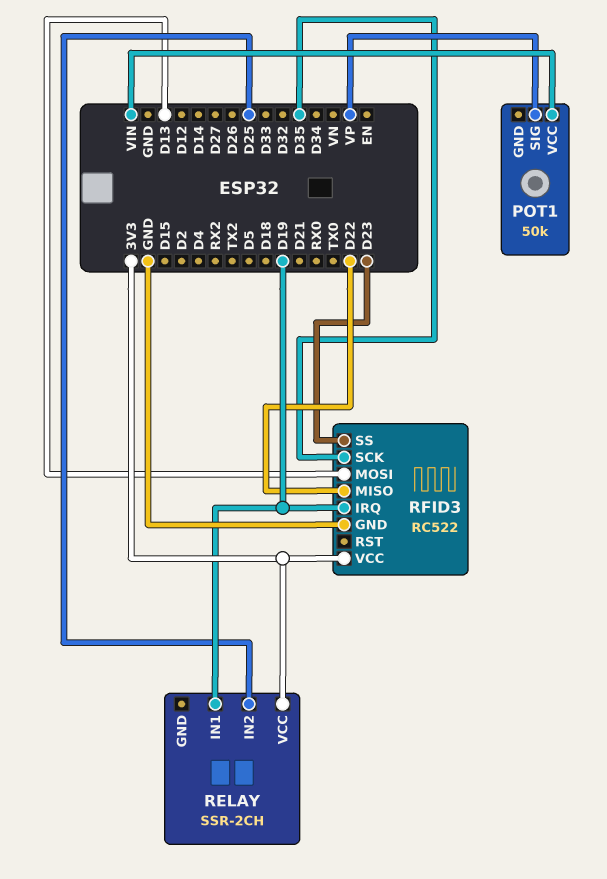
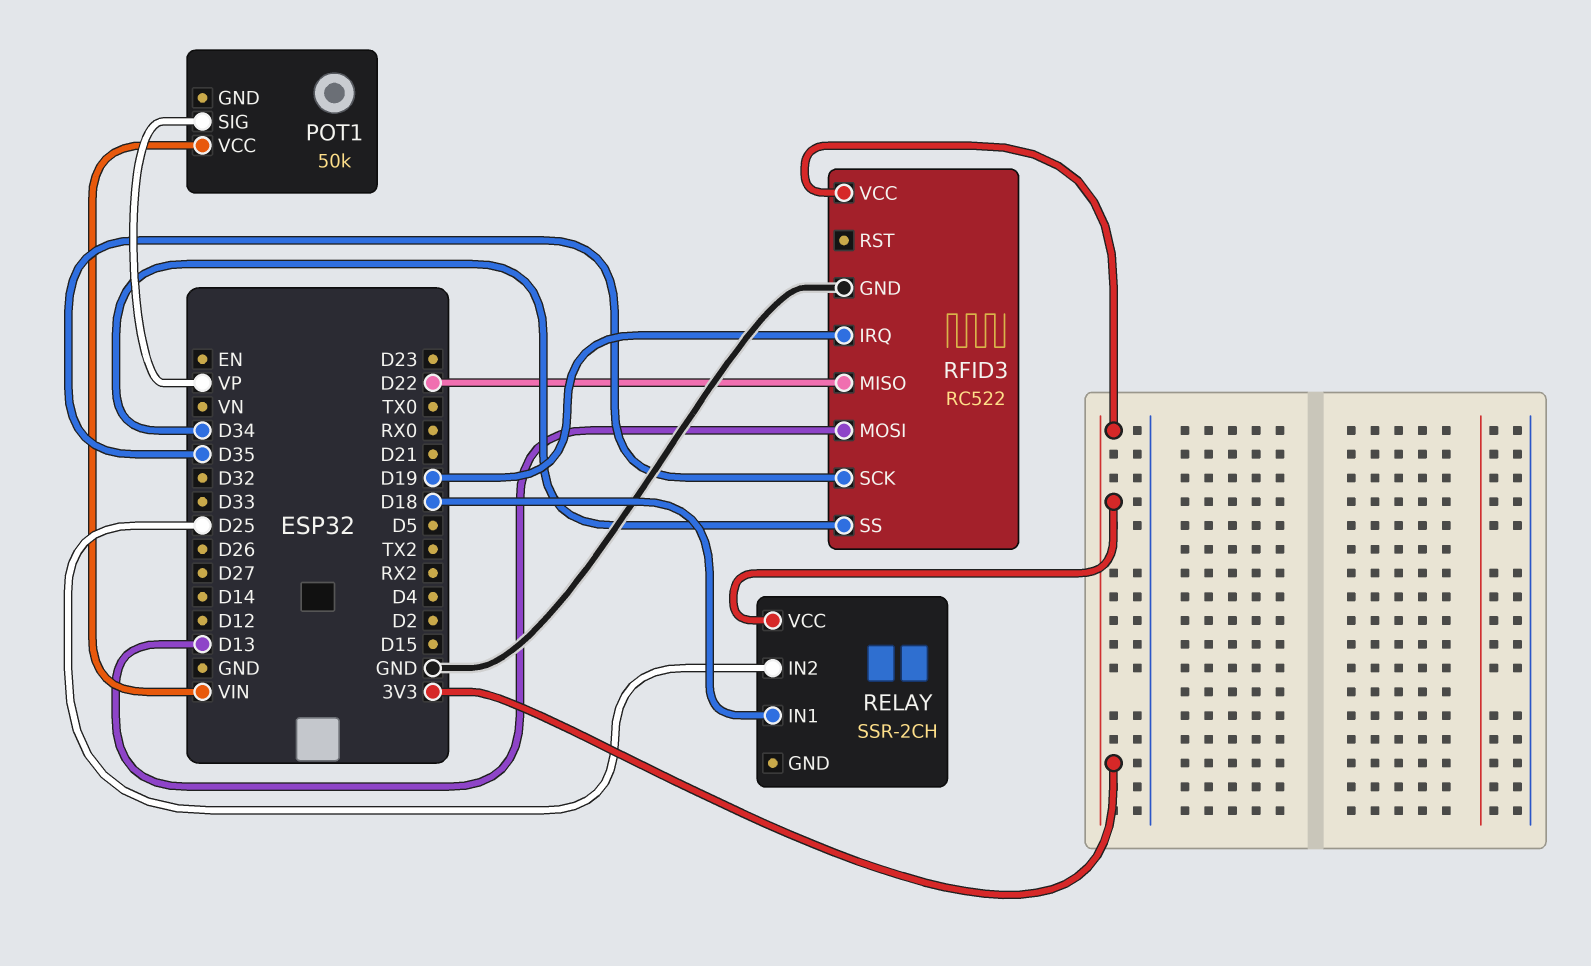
RELAY pin IN1: D19 -> D18
RFID3 pin SS: D23 -> D34

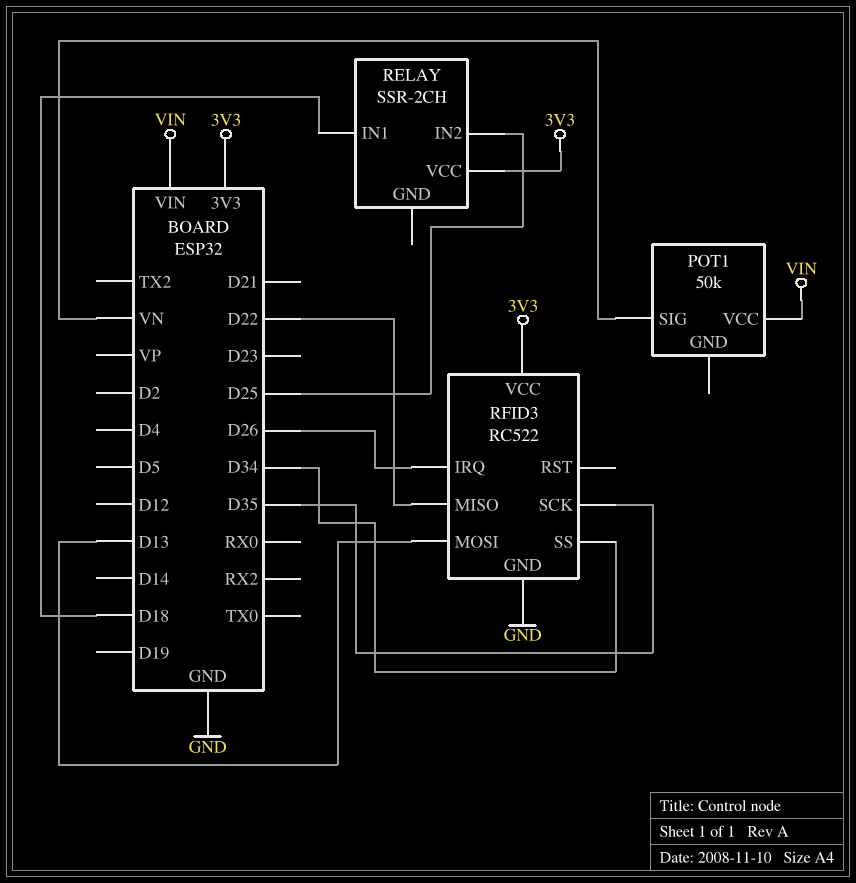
POT1 pin SIG: VP -> VN
RFID3 pin IRQ: D19 -> D26

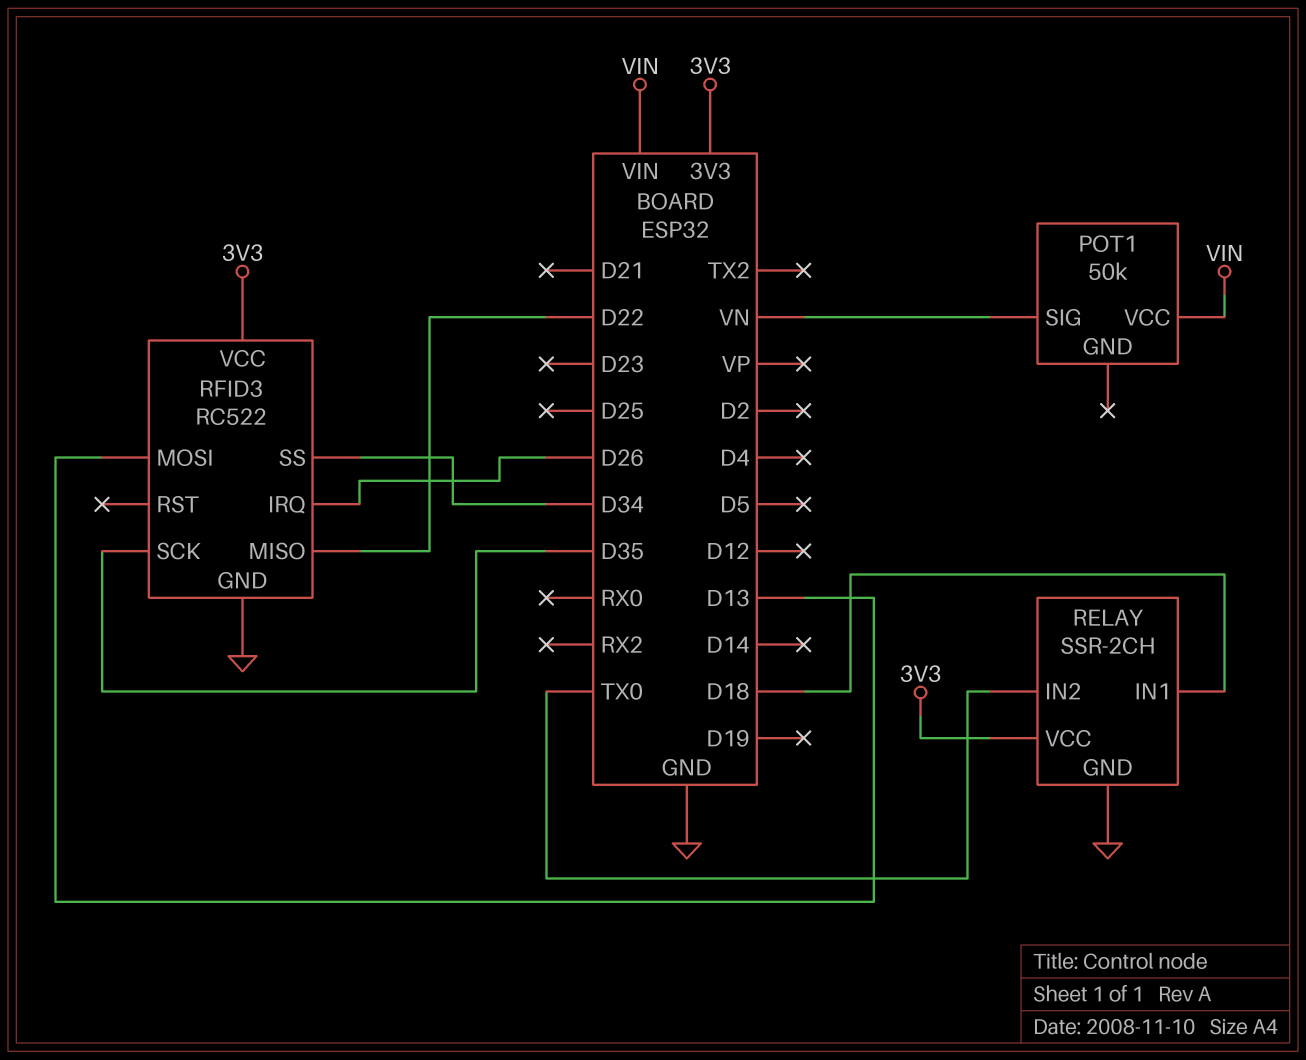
RELAY pin GND: none -> GND
RELAY pin IN2: D25 -> TX0

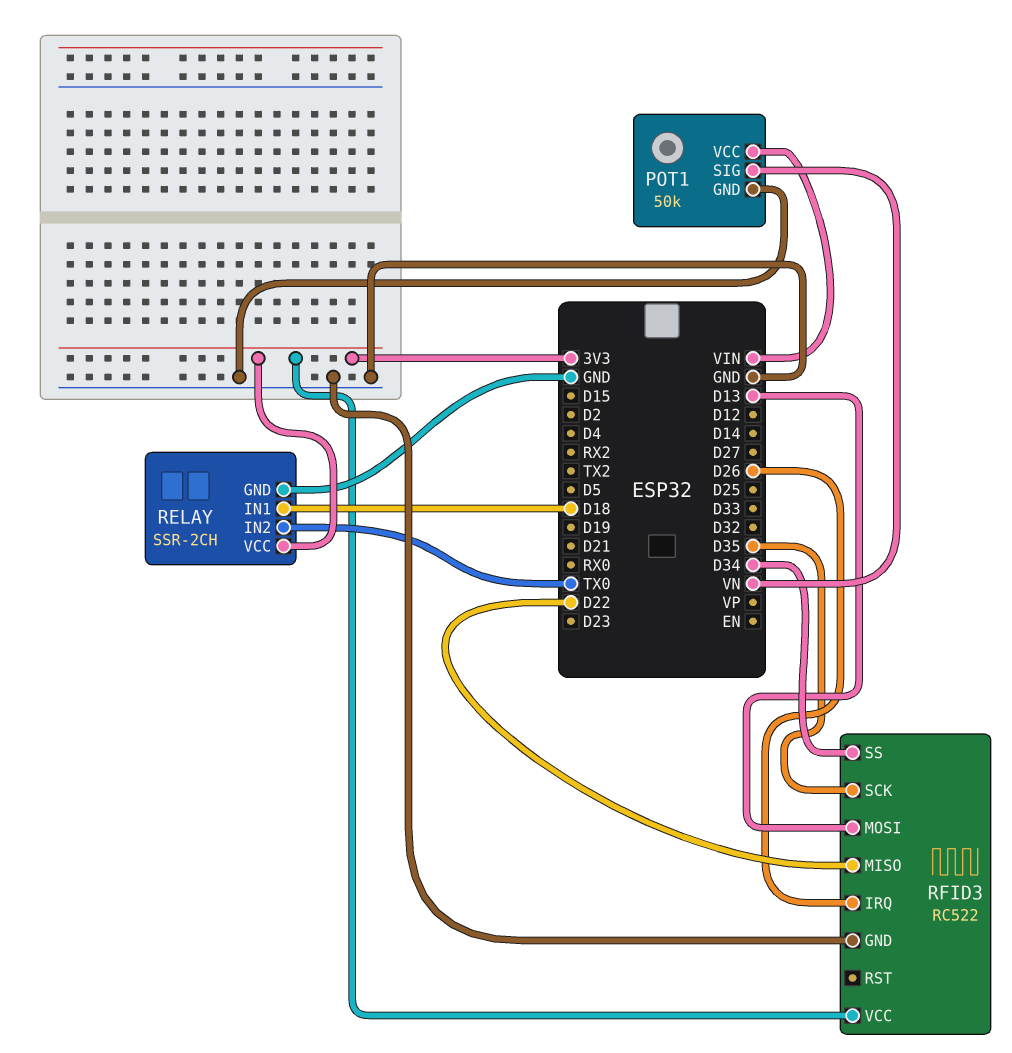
POT1 pin GND: none -> GND

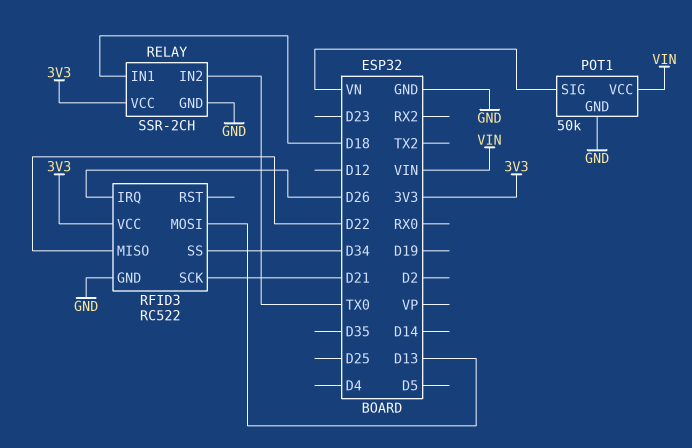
RFID3 pin SCK: D35 -> D21

